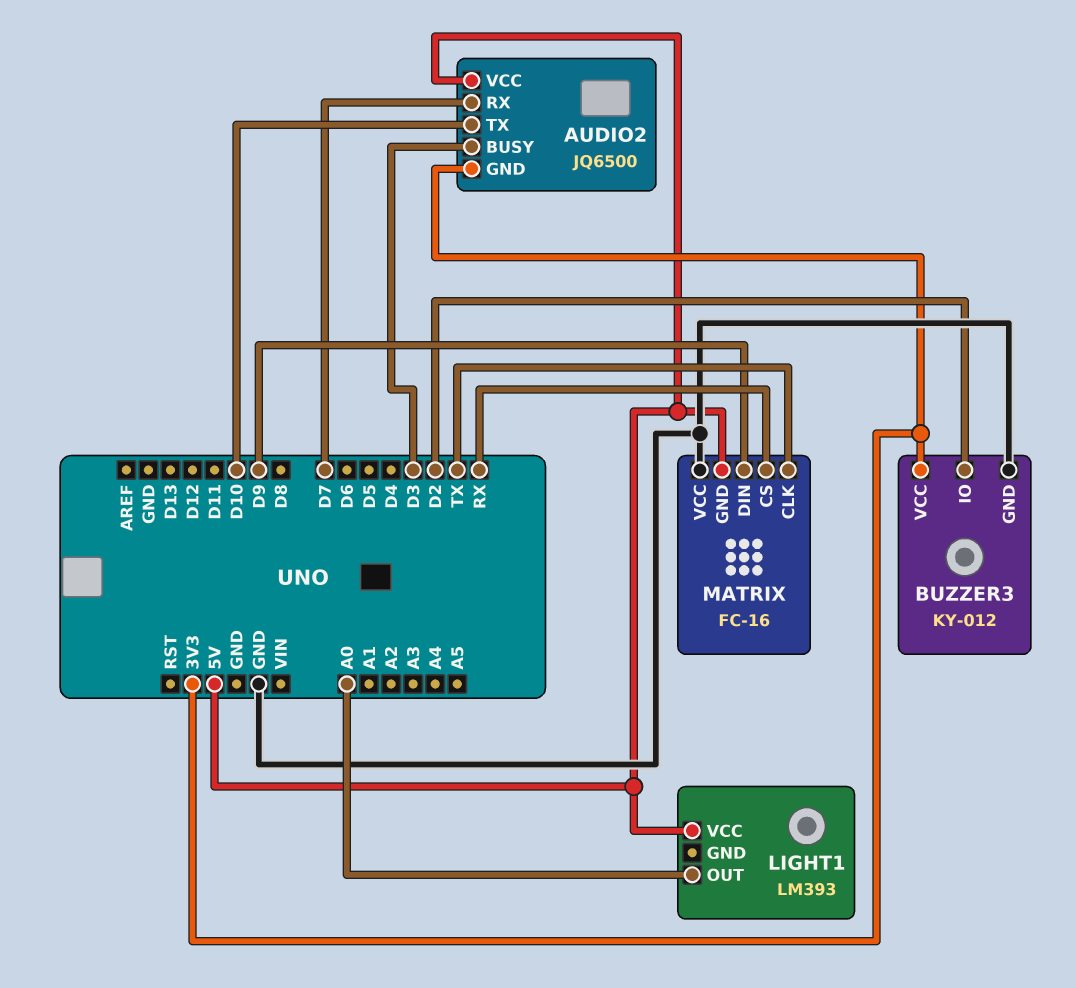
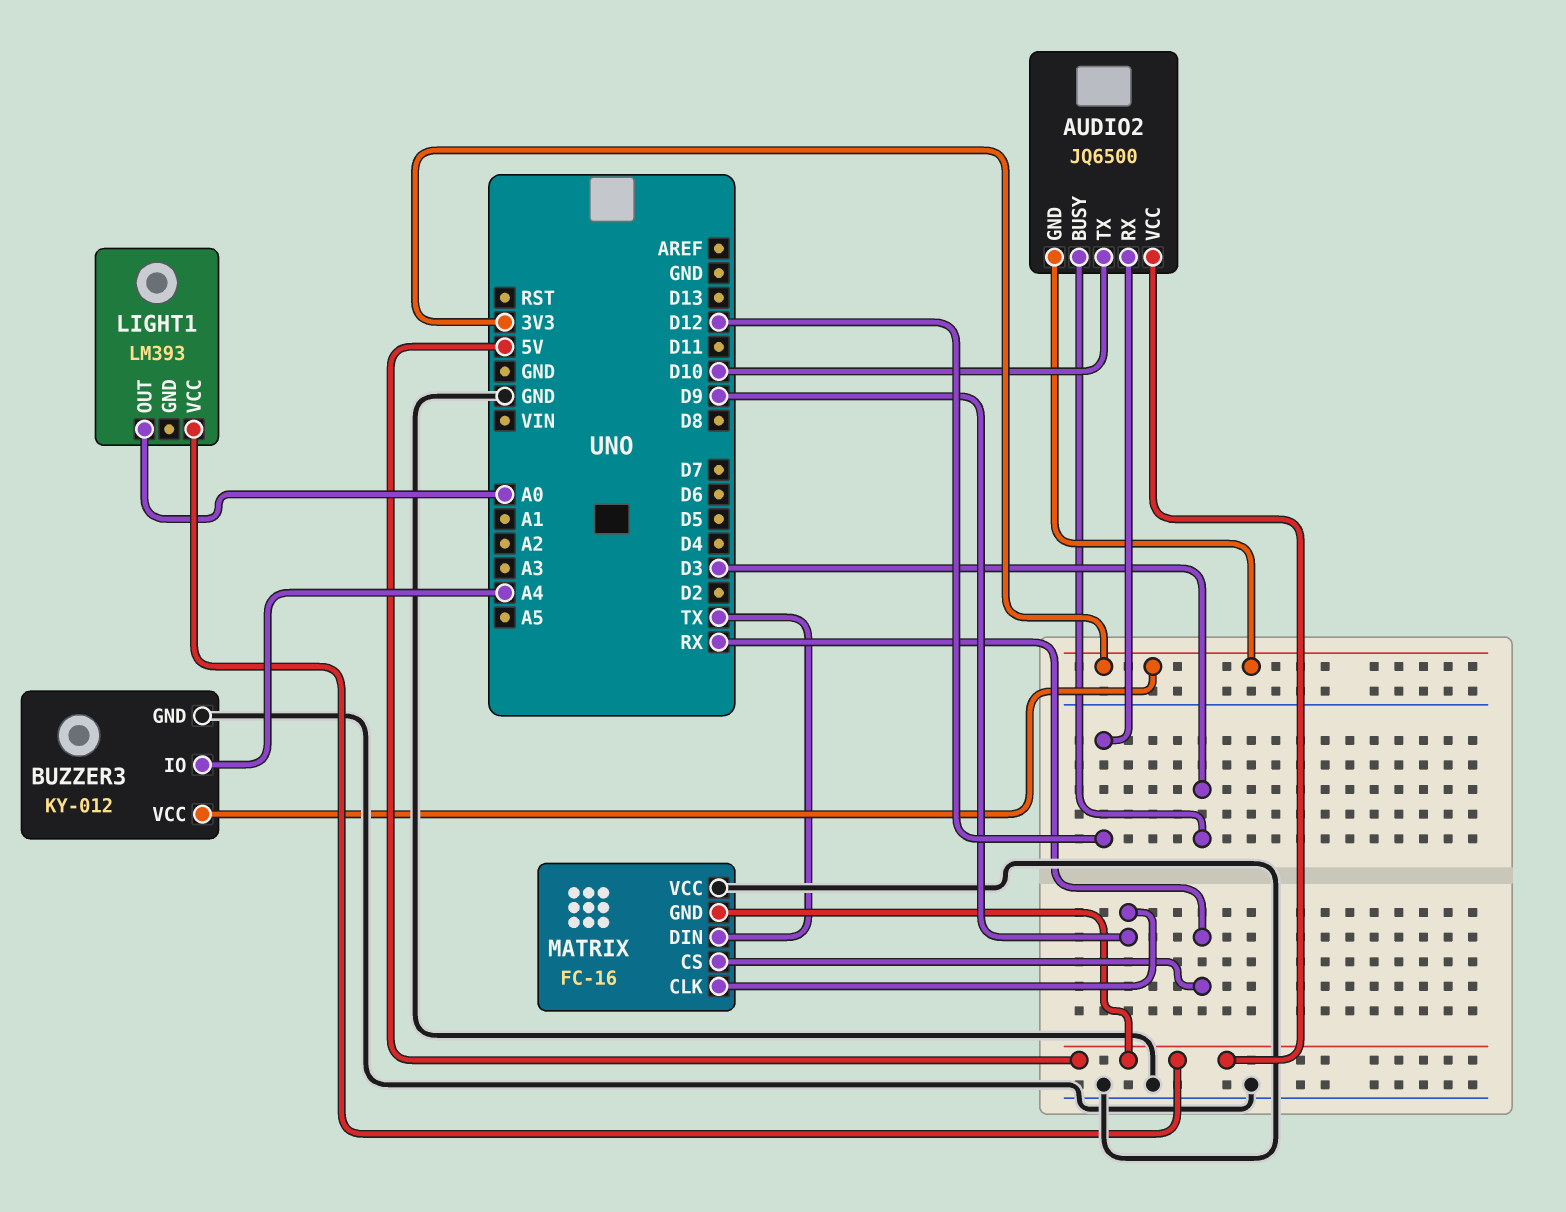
AUDIO2 pin RX: D7 -> D12
BUZZER3 pin IO: D2 -> A4
MATRIX pin CLK: TX -> D9
MATRIX pin DIN: D9 -> TX

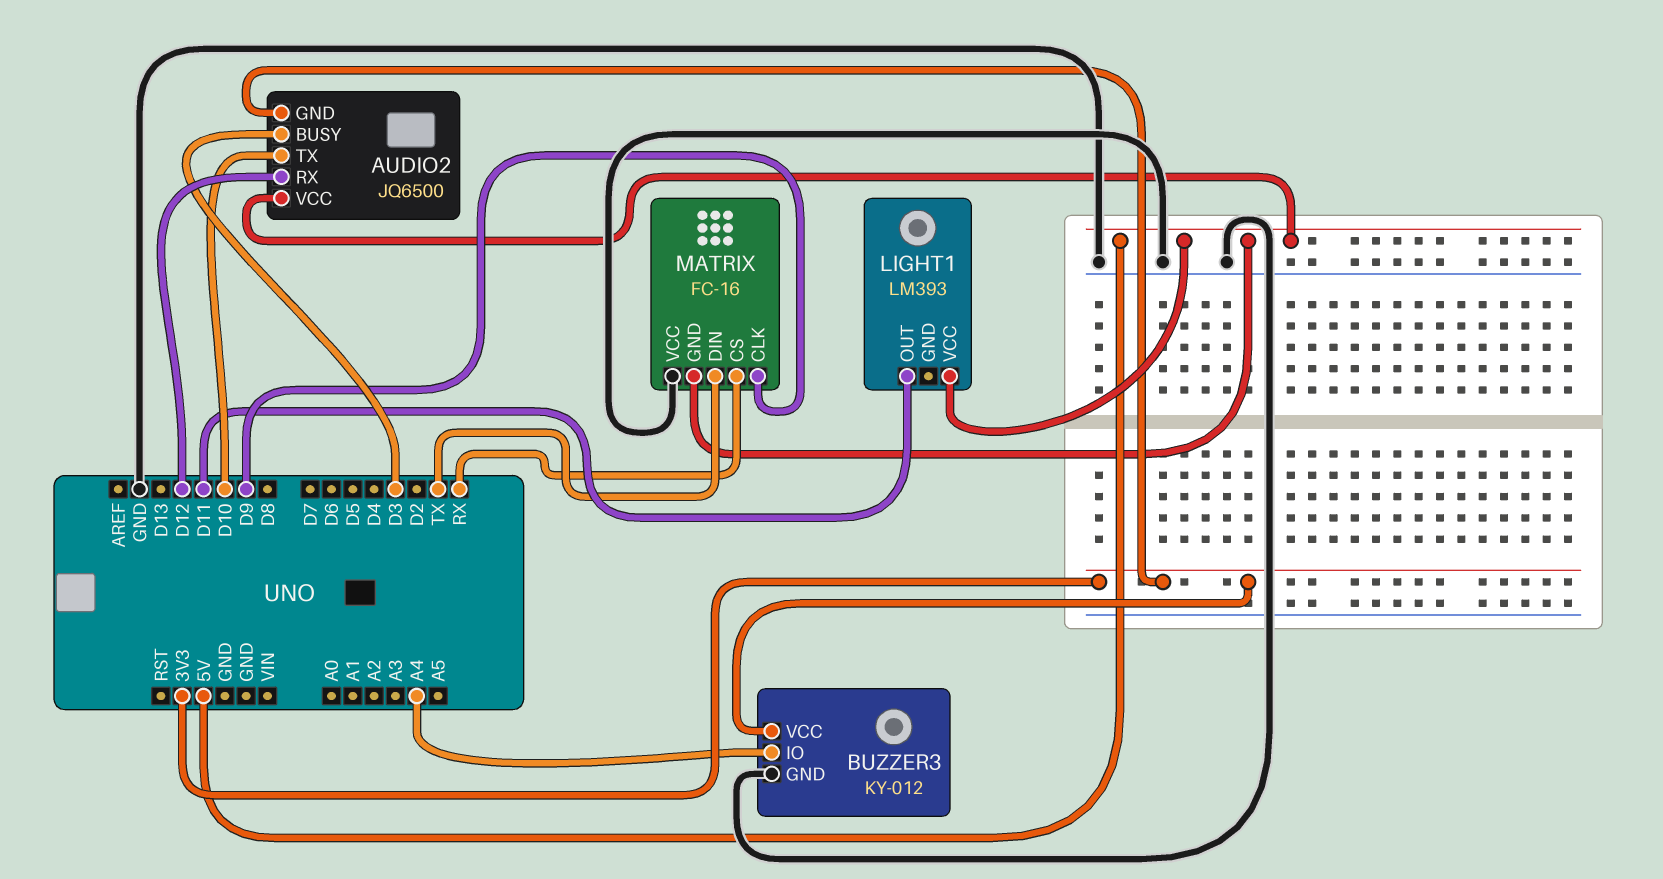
LIGHT1 pin OUT: A0 -> D11

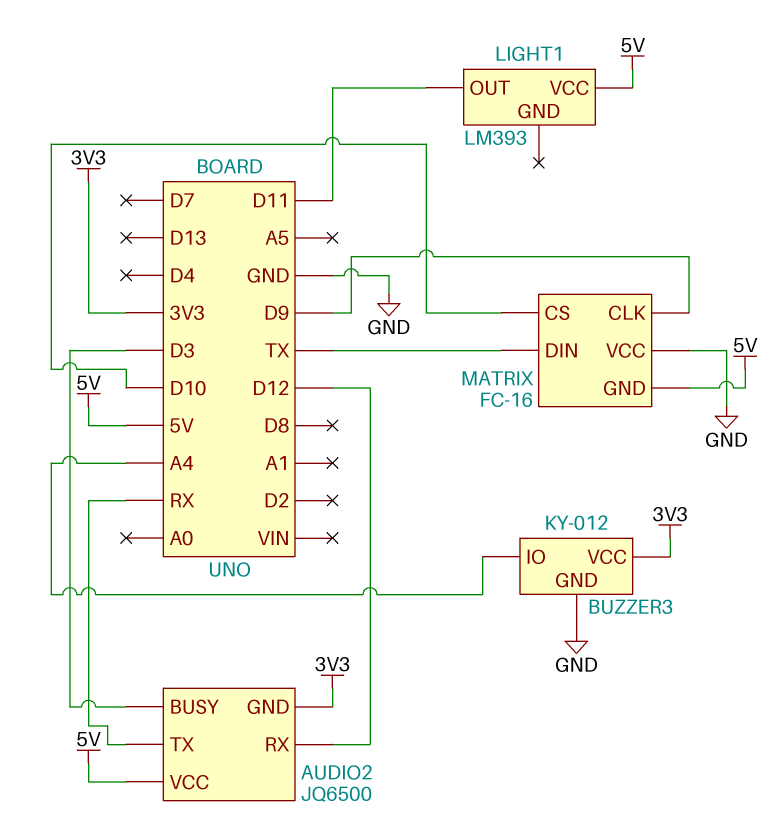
AUDIO2 pin TX: D10 -> RX
MATRIX pin CS: RX -> D10

